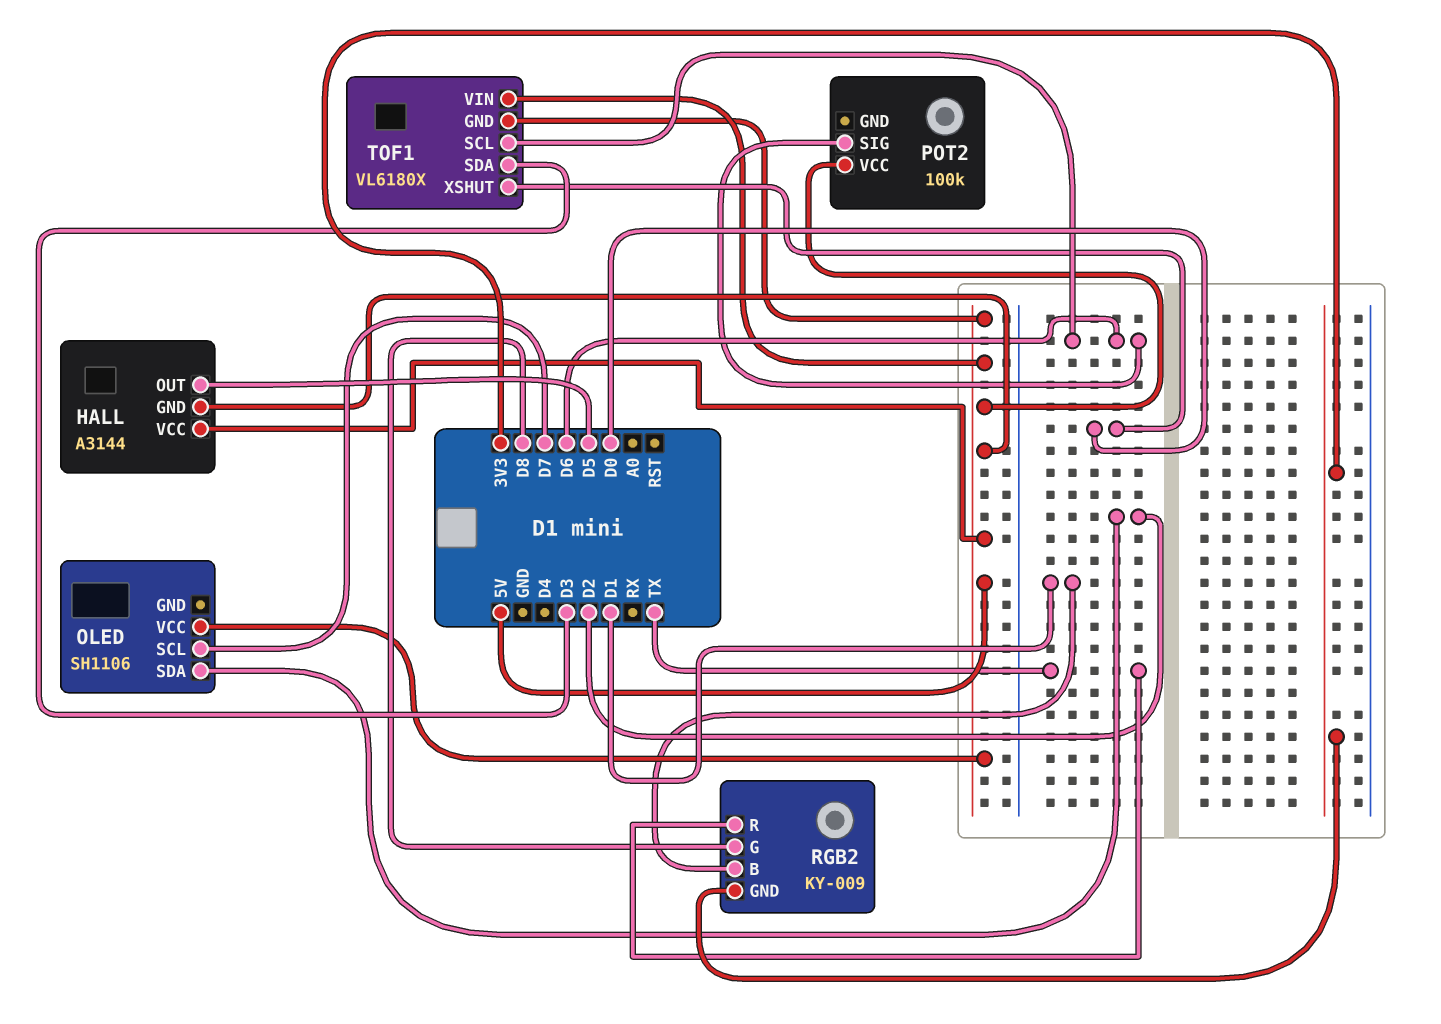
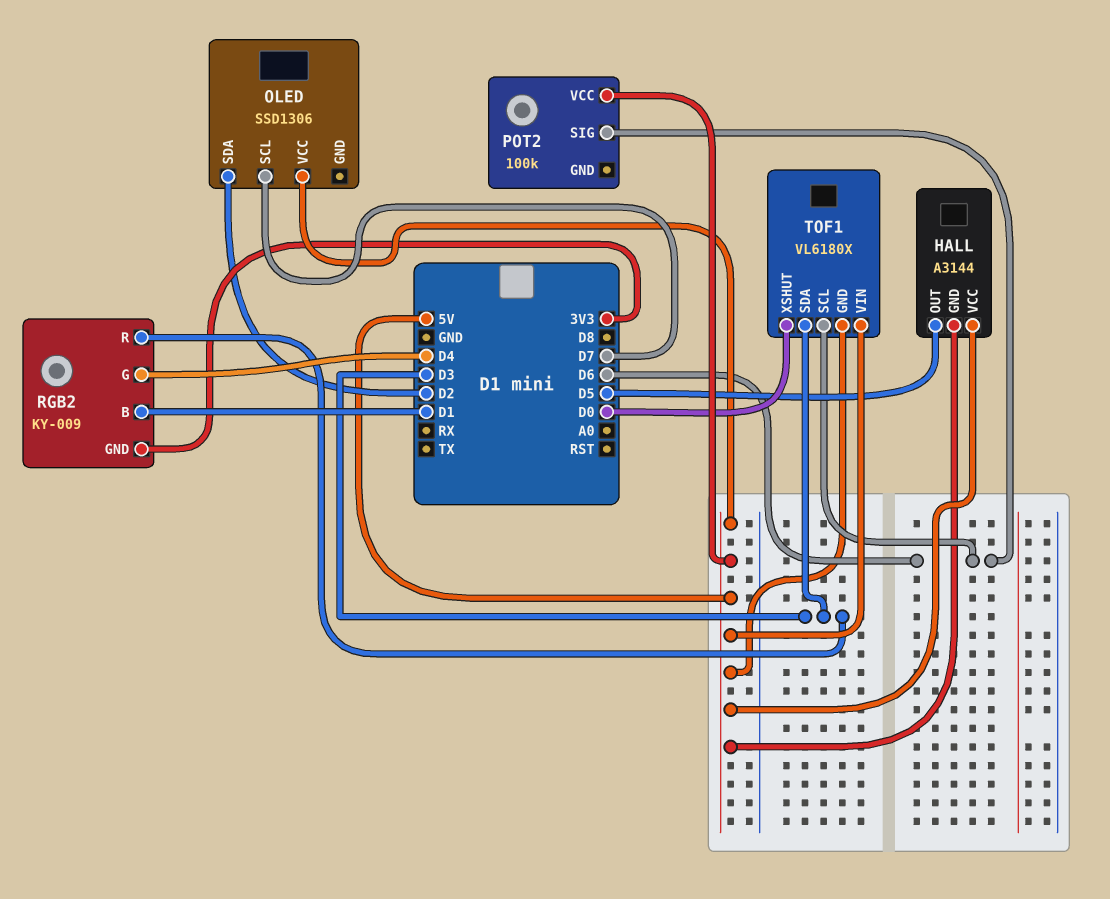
OLED: SH1106 -> SSD1306
RGB2 pin G: D8 -> D4
RGB2 pin R: TX -> D3

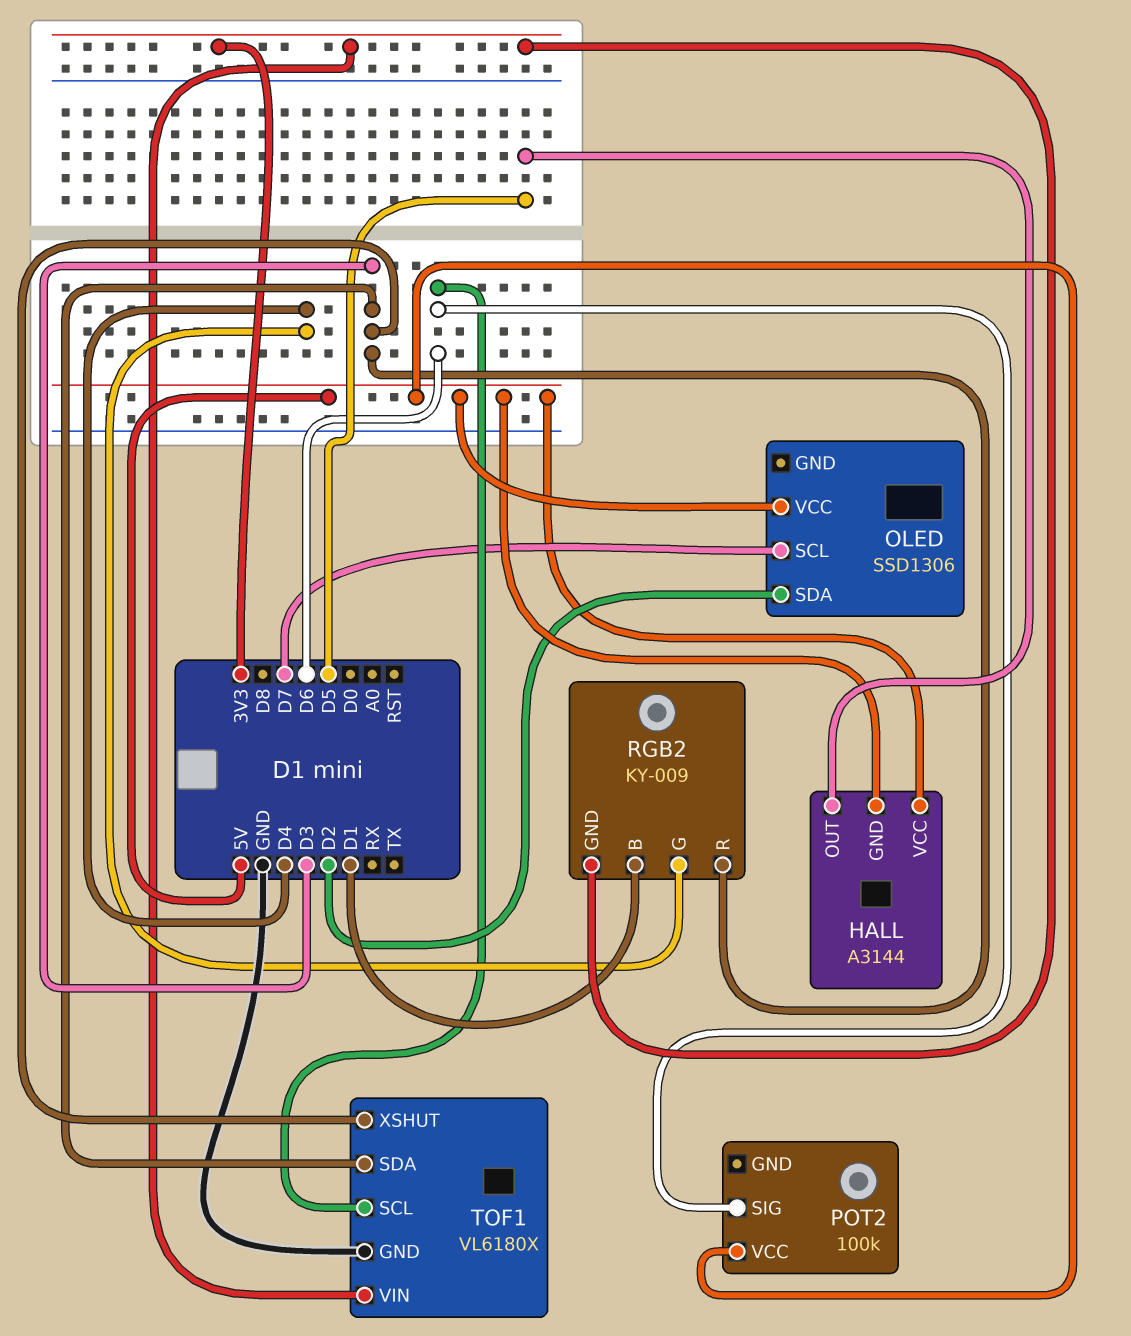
TOF1 pin GND: 5V -> GND
TOF1 pin VIN: 5V -> 3V3
TOF1 pin XSHUT: D0 -> D3

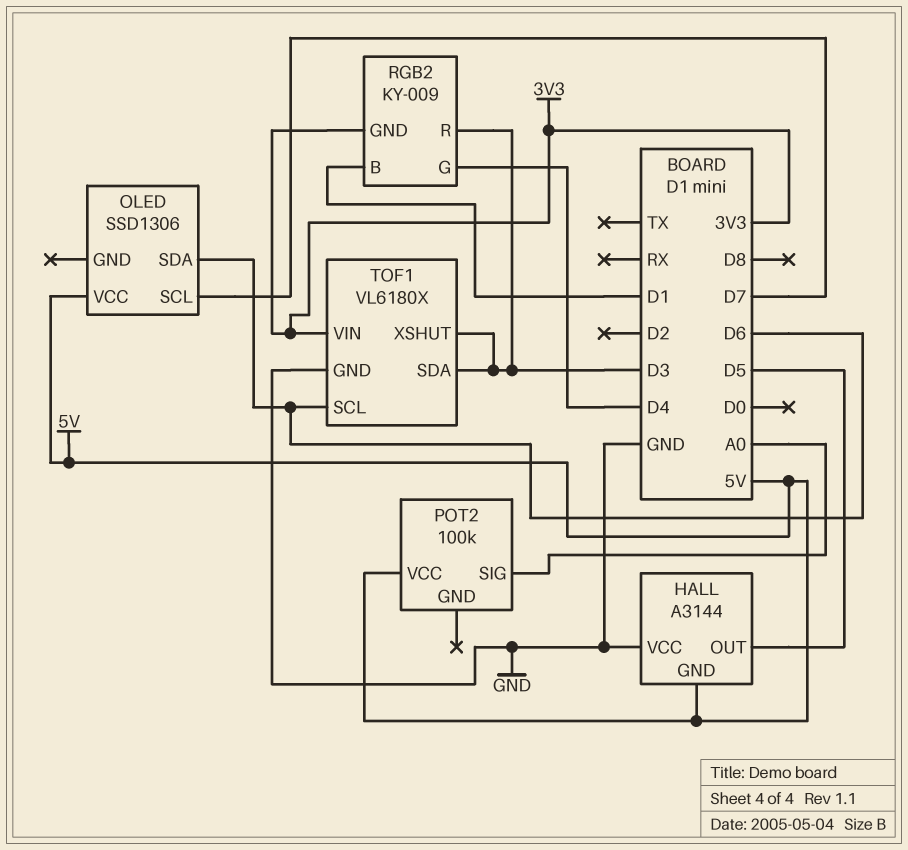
HALL pin VCC: 5V -> GND
OLED pin SDA: D2 -> D6
POT2 pin SIG: D6 -> A0

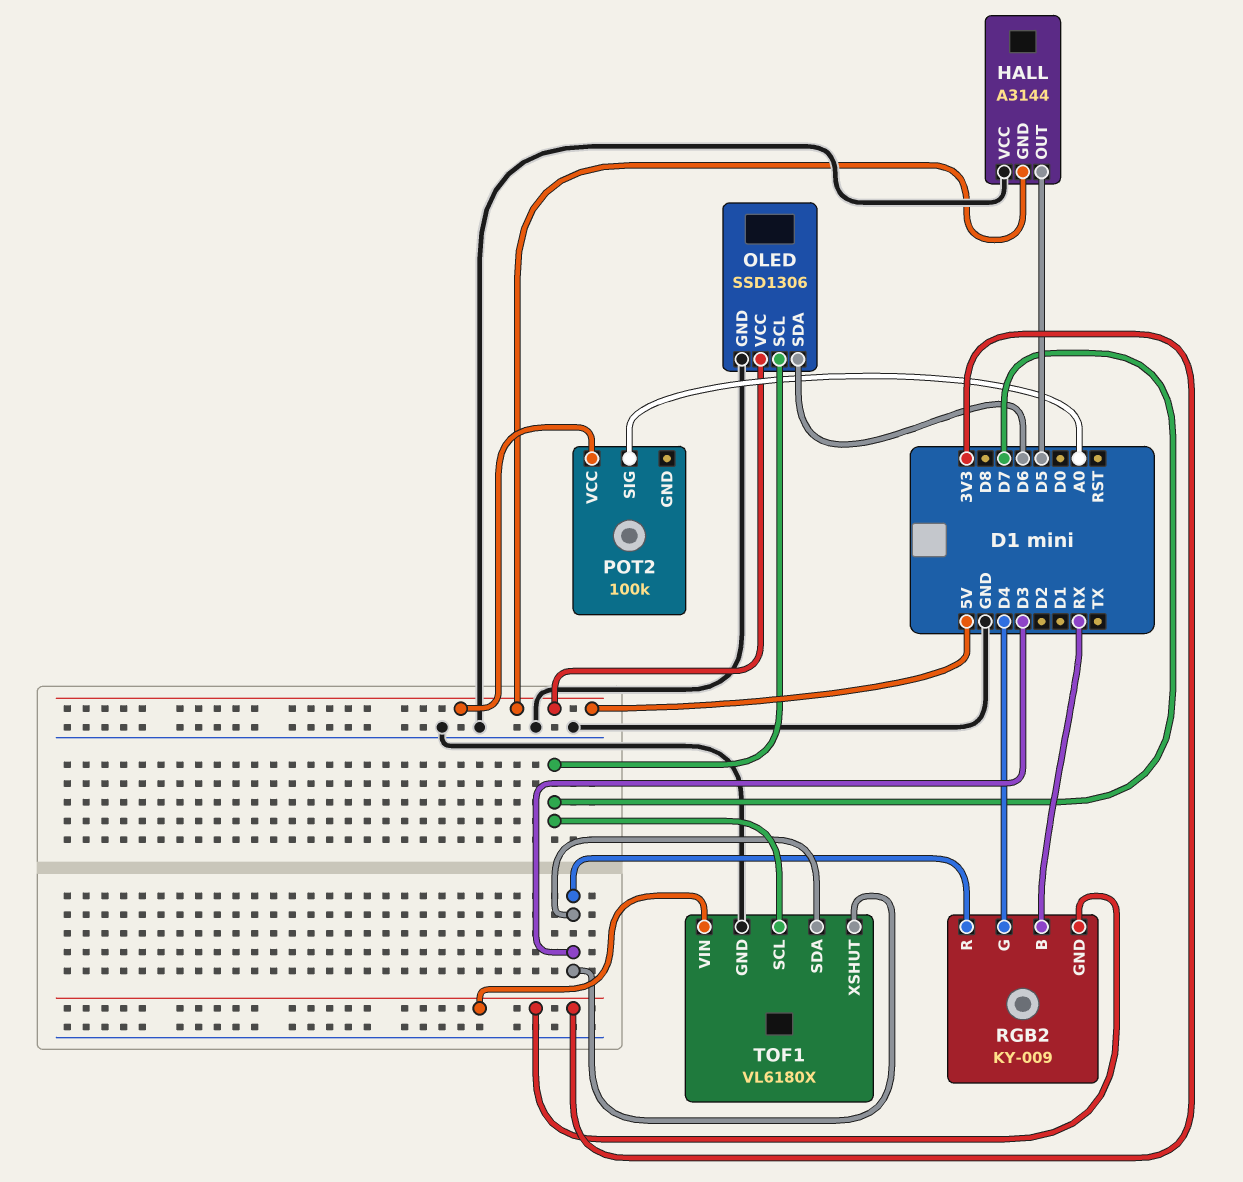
OLED pin GND: none -> GND
RGB2 pin B: D1 -> RX
TOF1 pin SCL: D6 -> D7

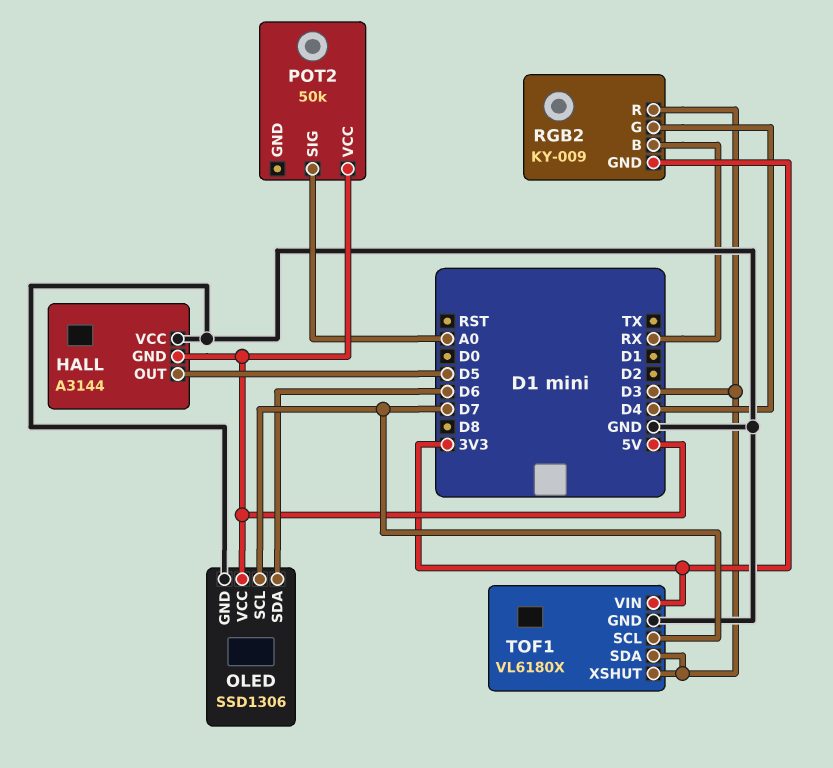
POT2: 100k -> 50k

